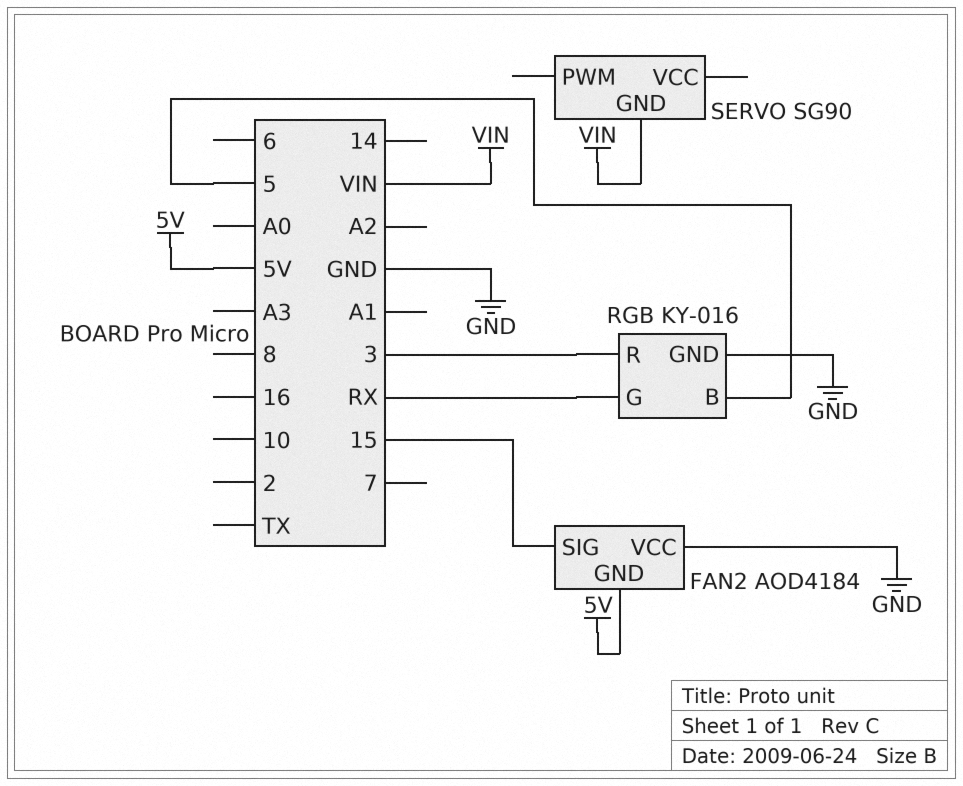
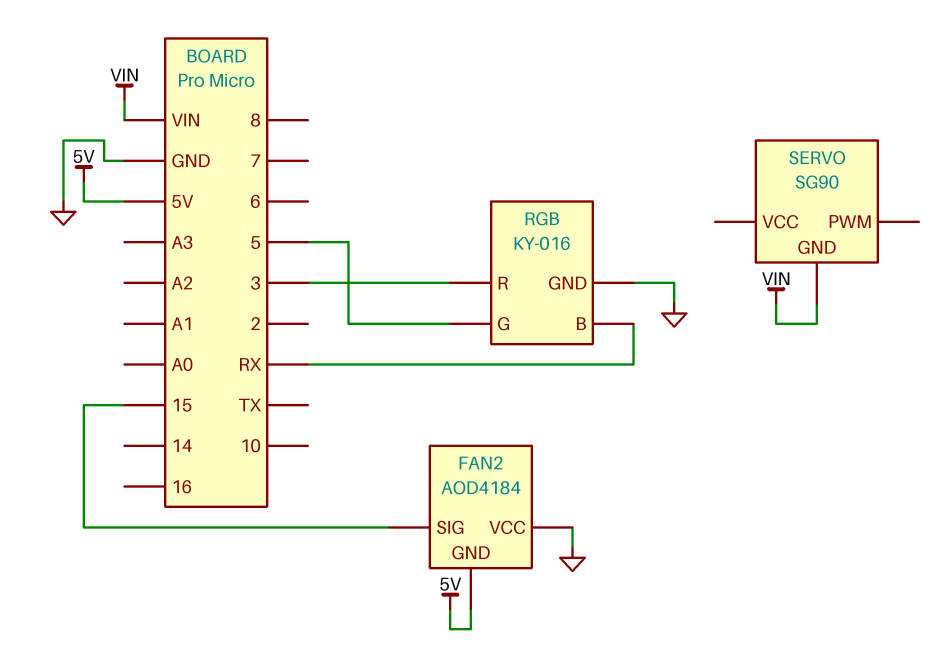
RGB pin B: 5 -> RX
RGB pin G: RX -> 5

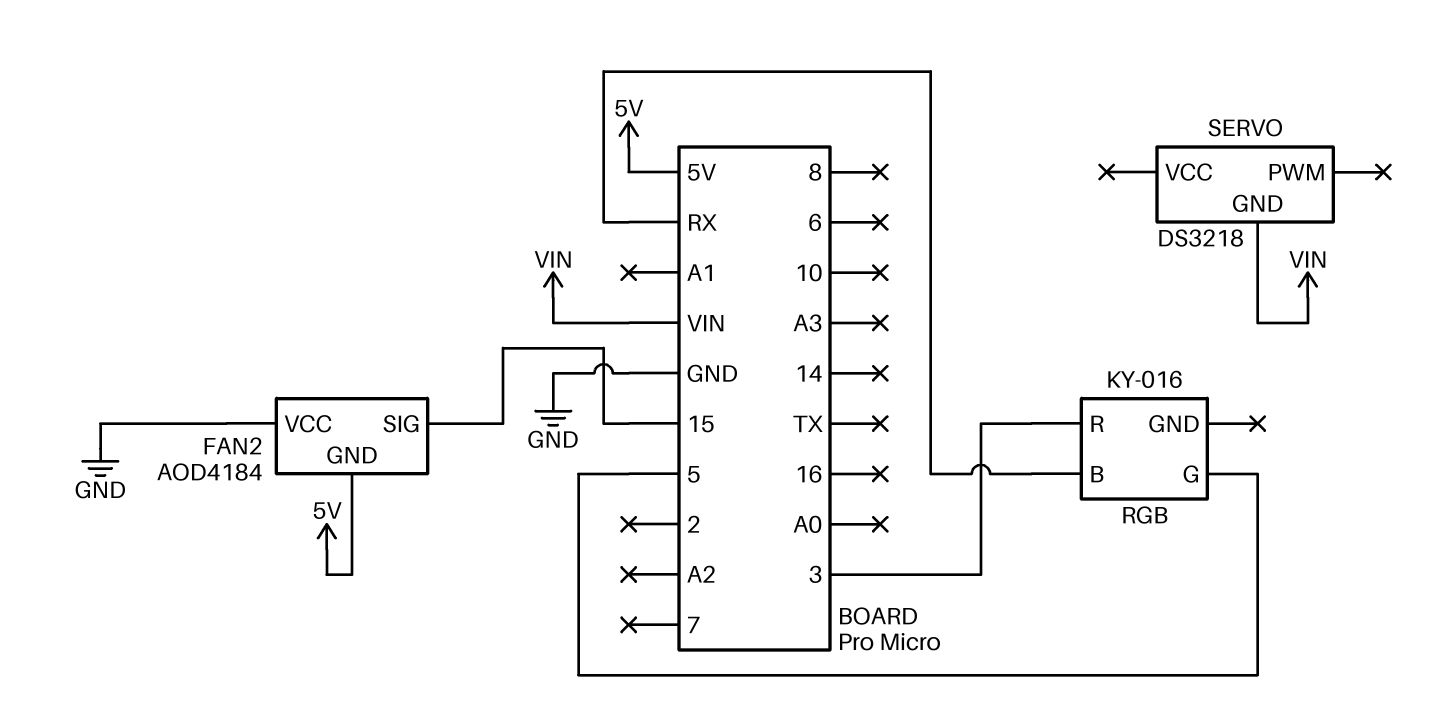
RGB pin GND: GND -> none
SERVO: SG90 -> DS3218

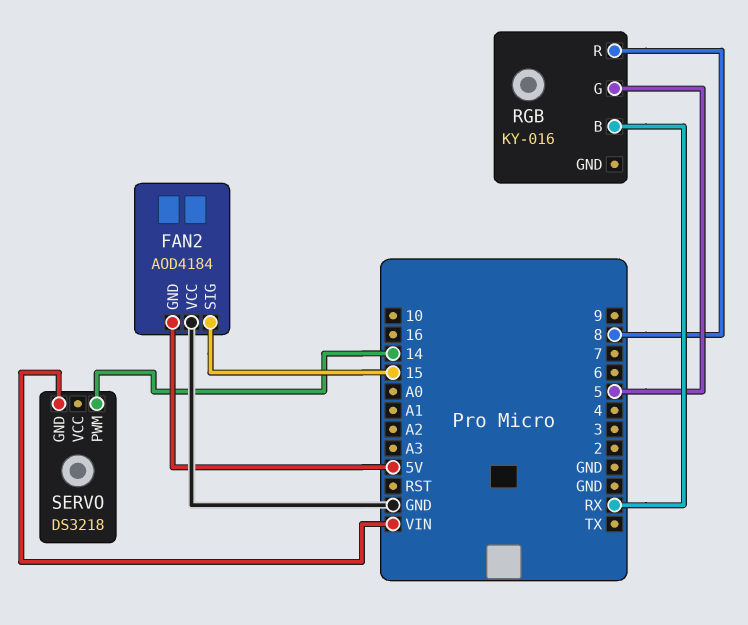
RGB pin R: 3 -> 8
SERVO pin PWM: none -> 14

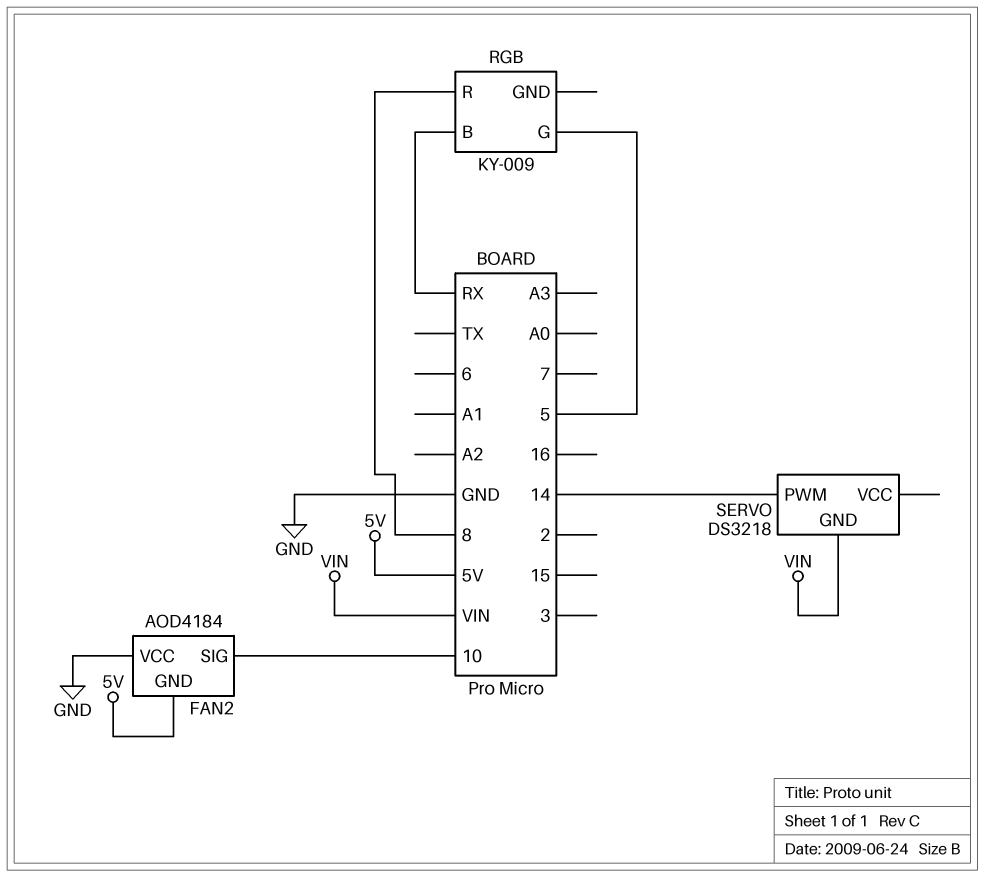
FAN2 pin SIG: 15 -> 10
RGB: KY-016 -> KY-009

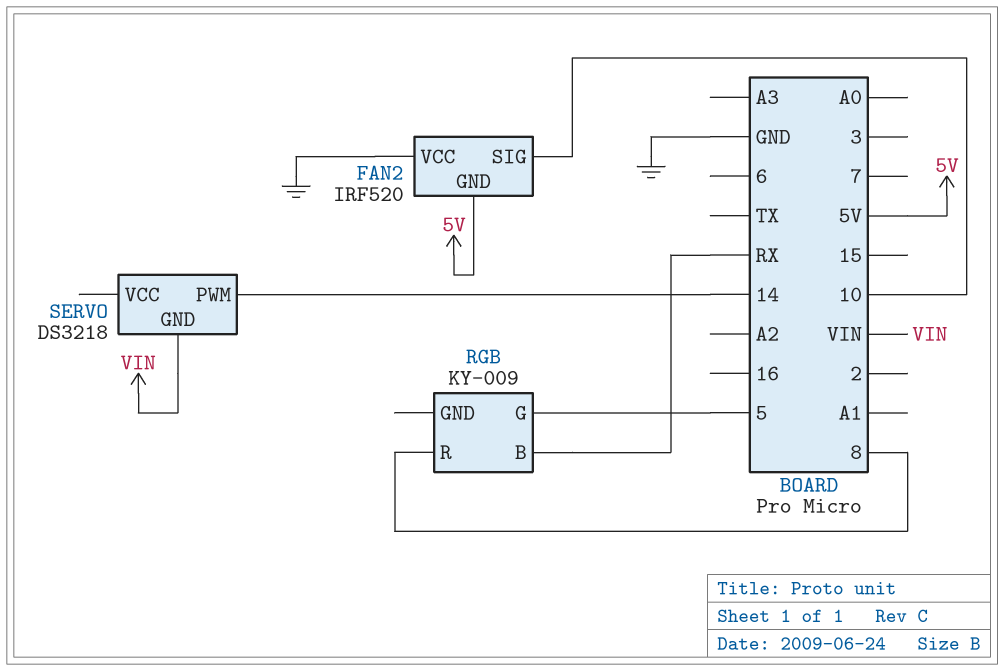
FAN2: AOD4184 -> IRF520

